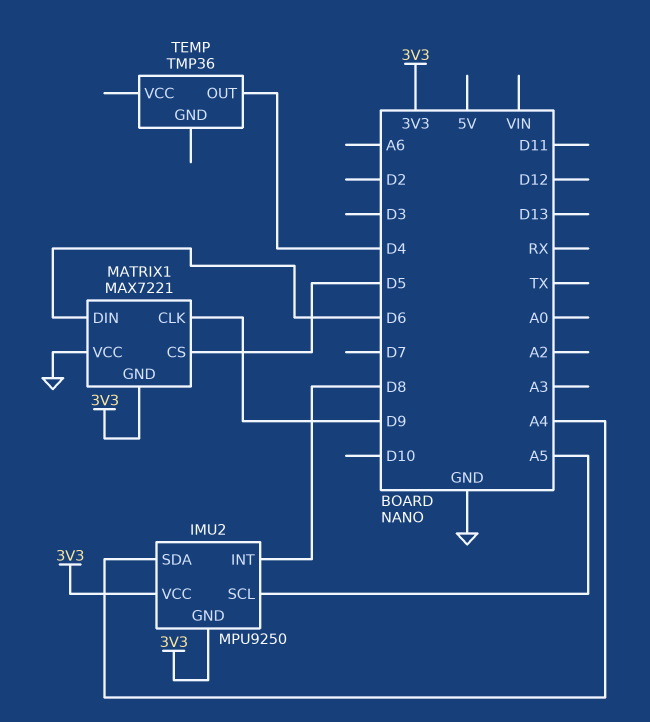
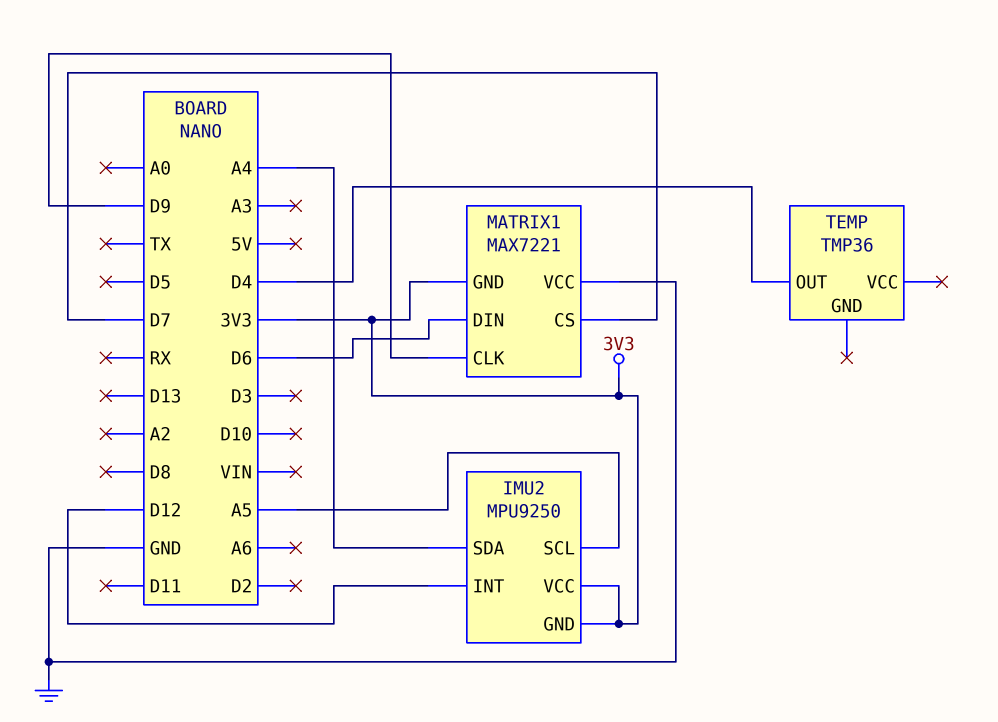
IMU2 pin INT: D8 -> D12
MATRIX1 pin CS: D5 -> D7

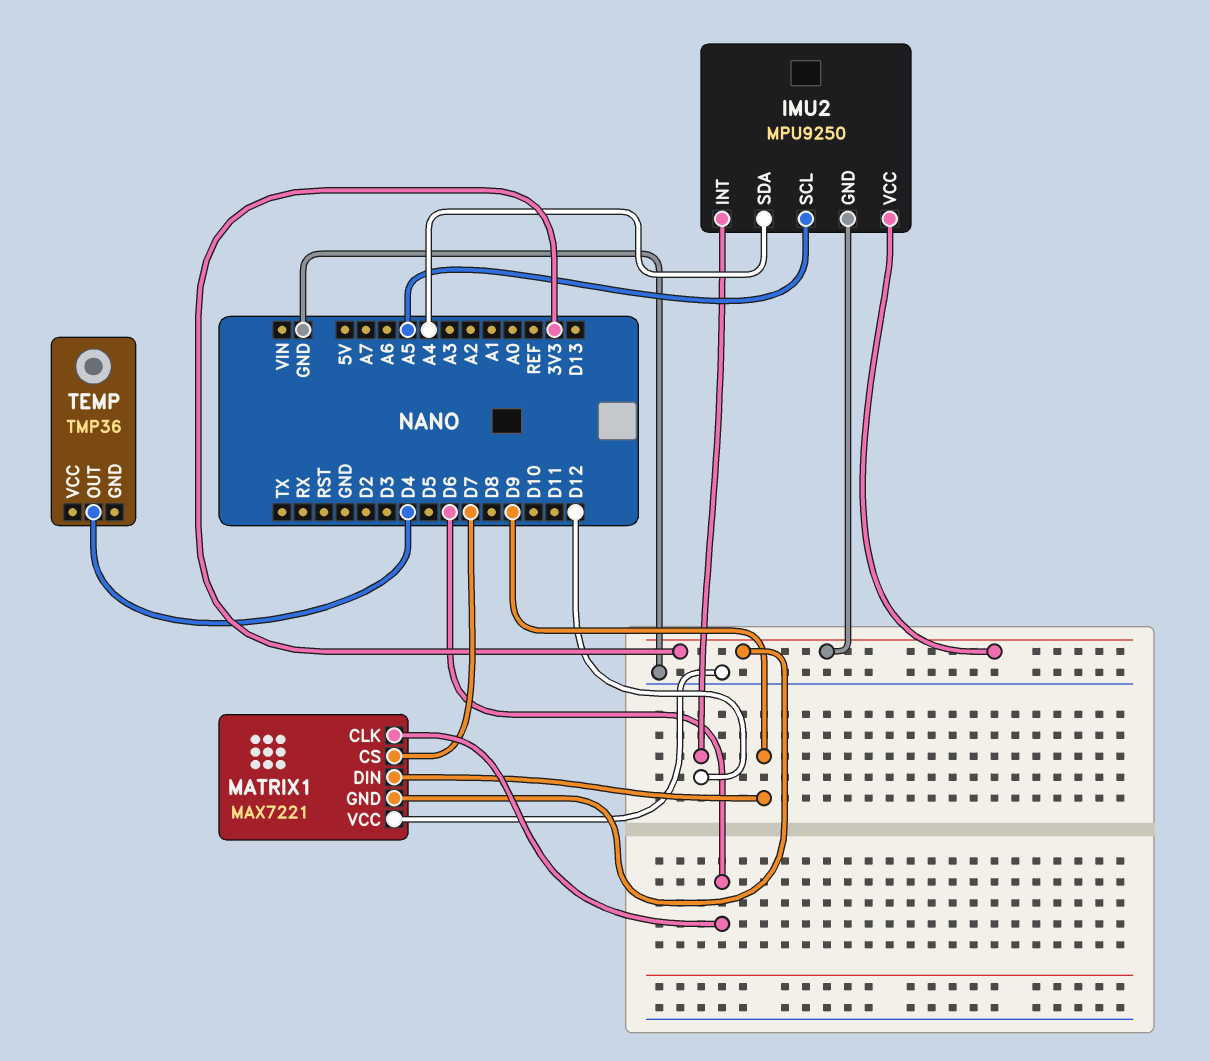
MATRIX1 pin CLK: D9 -> D6
MATRIX1 pin DIN: D6 -> D9

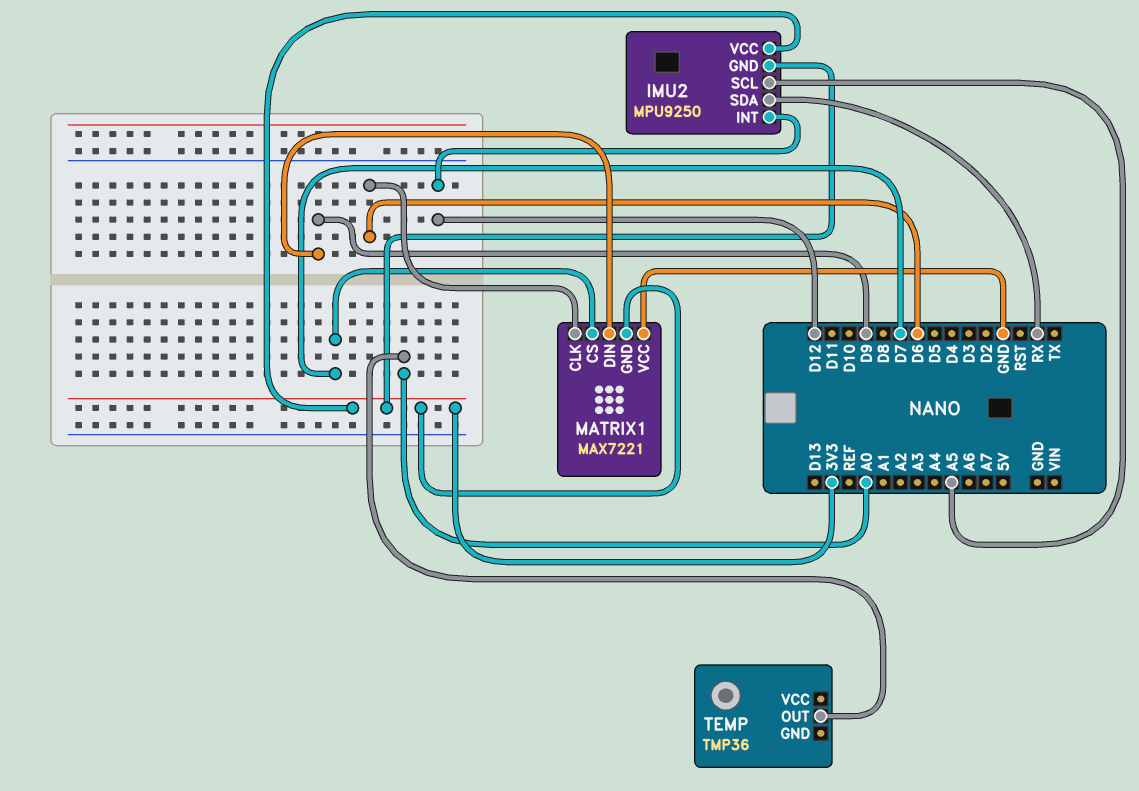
IMU2 pin SDA: A4 -> RX
TEMP pin OUT: D4 -> A0

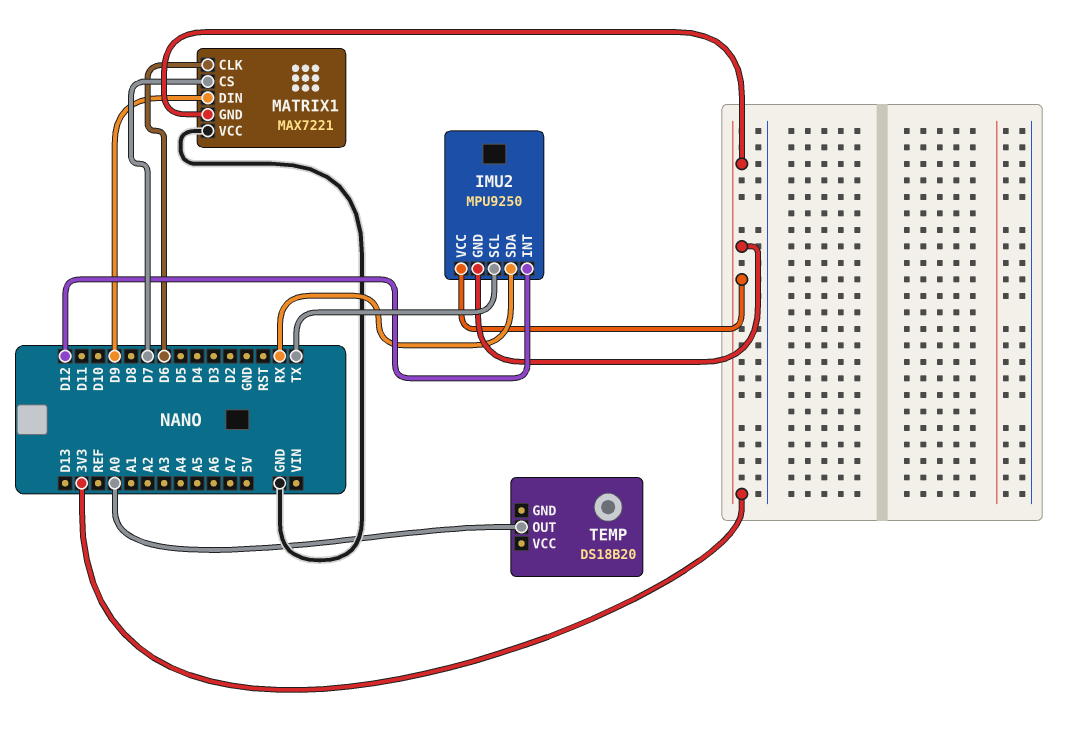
IMU2 pin SCL: A5 -> TX
TEMP: TMP36 -> DS18B20

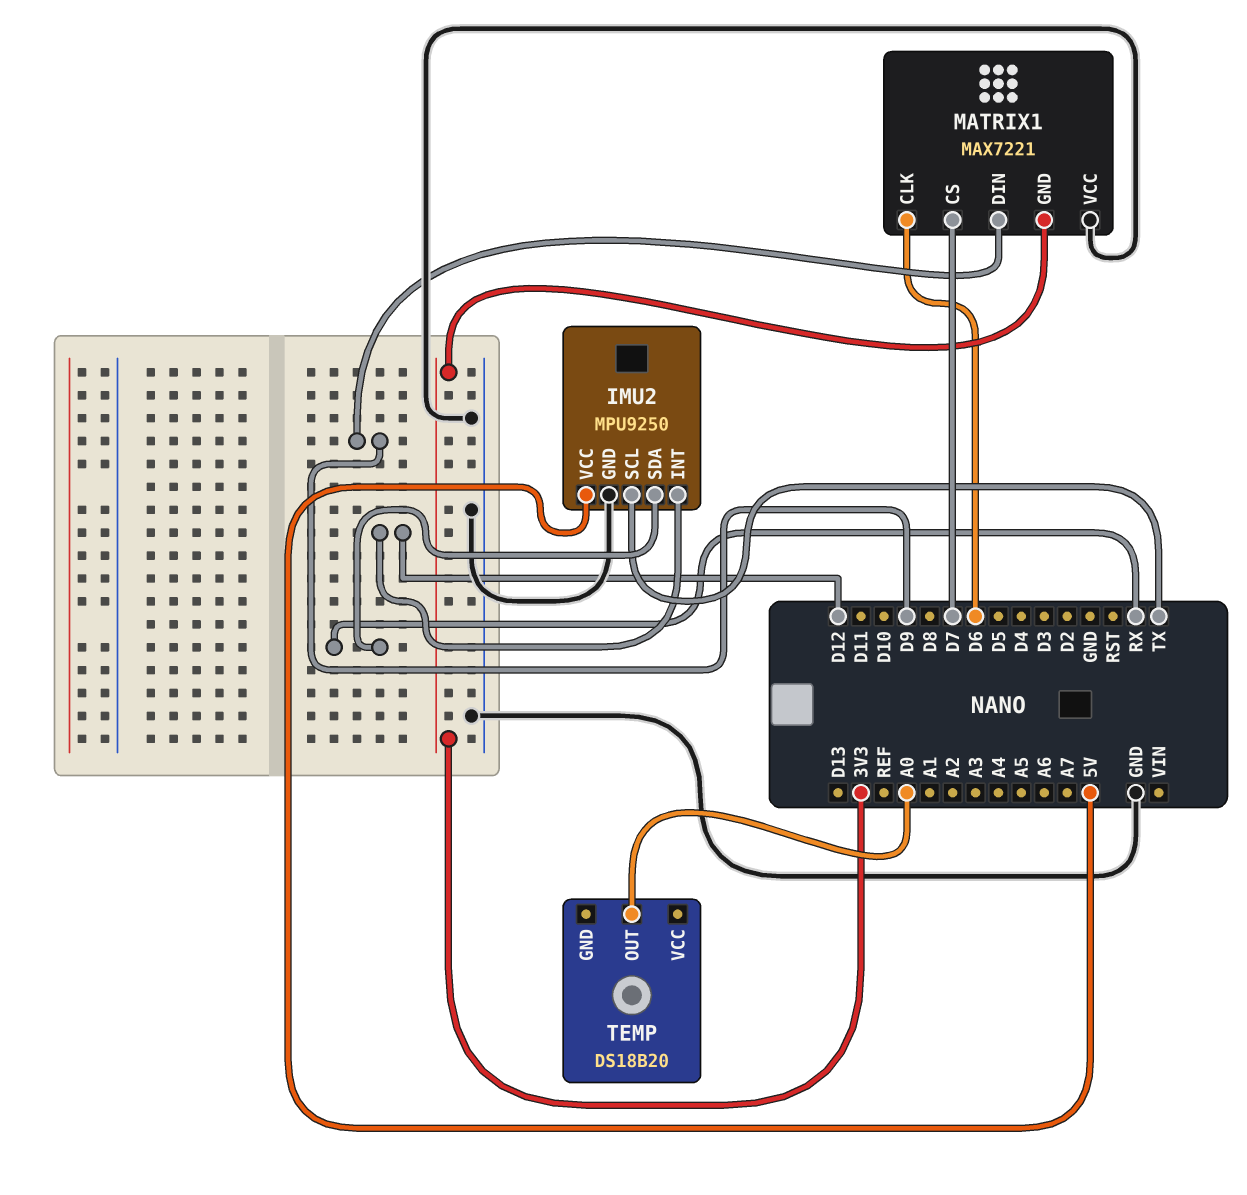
IMU2 pin GND: 3V3 -> GND
IMU2 pin VCC: 3V3 -> 5V

